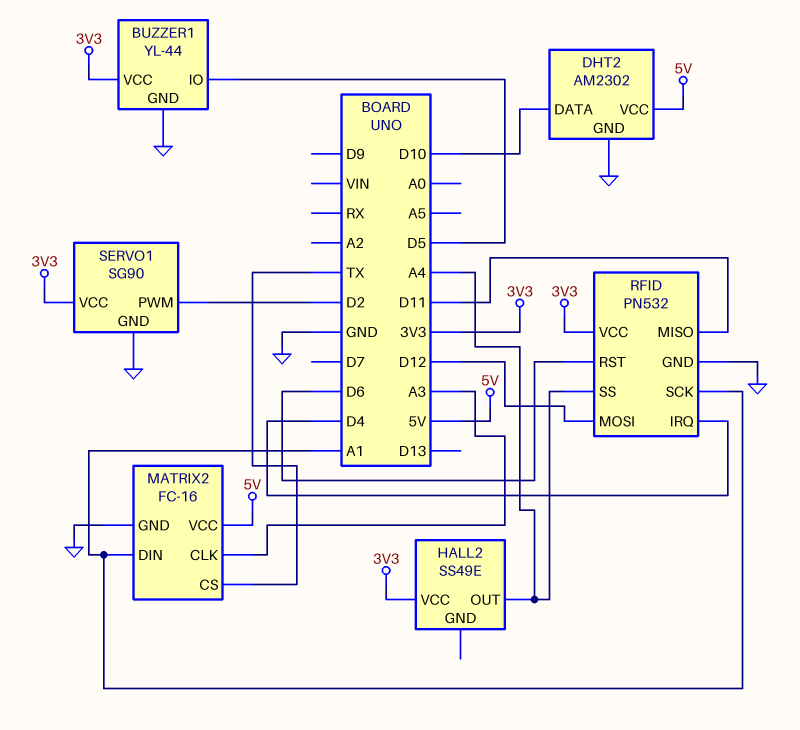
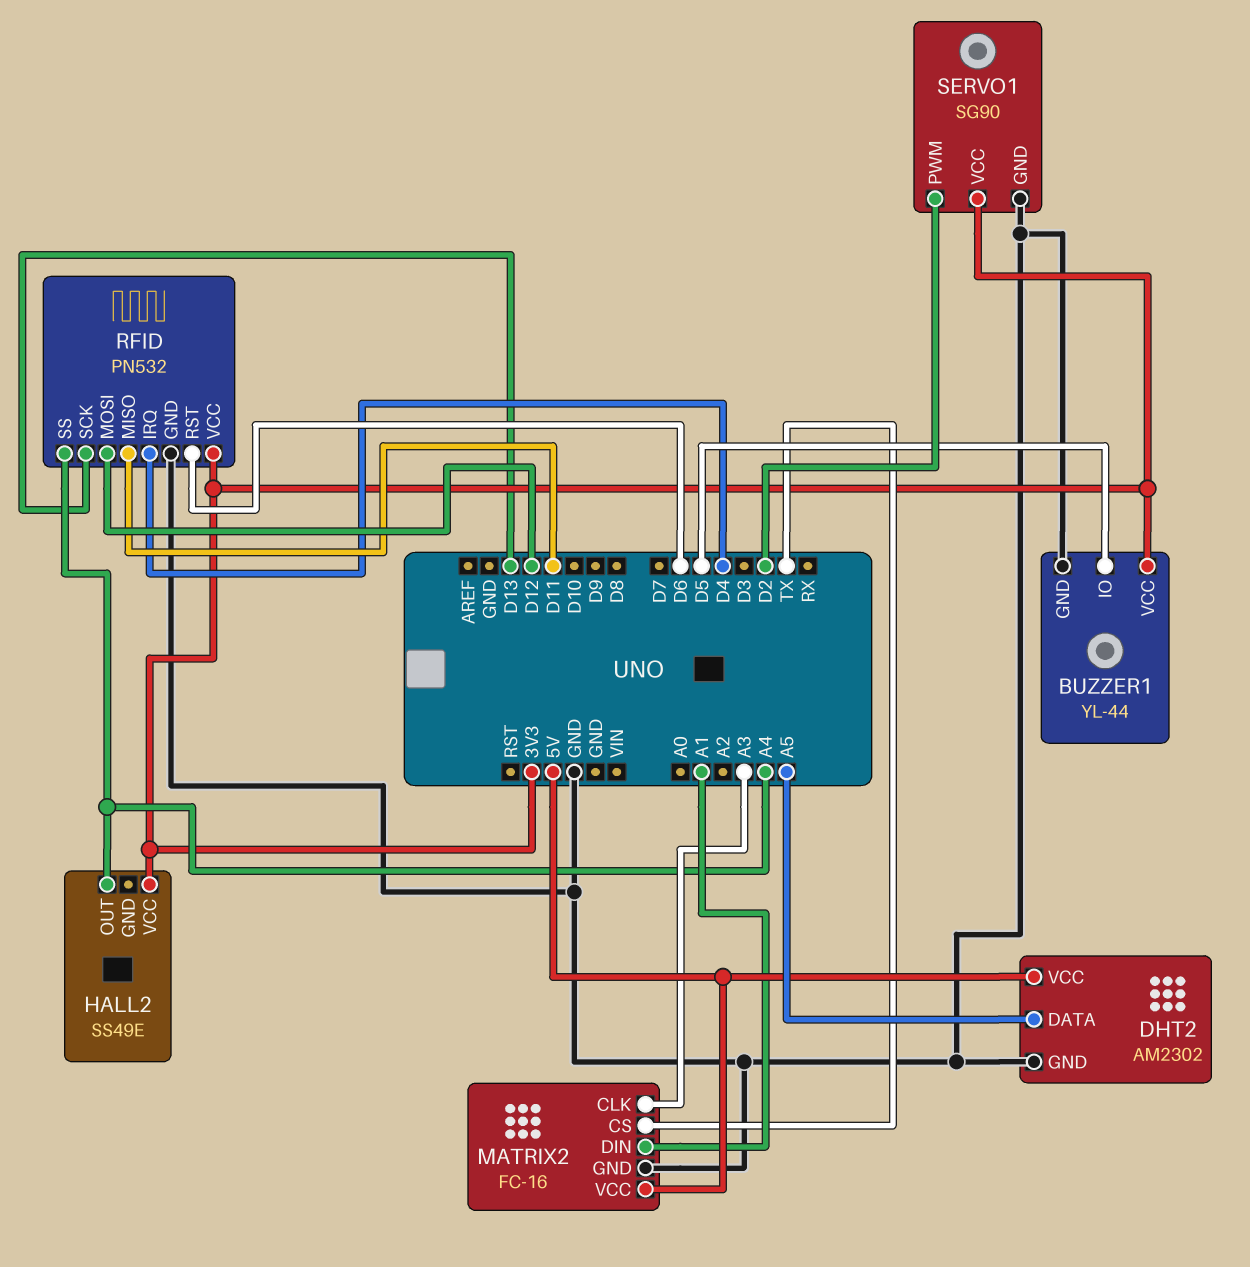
DHT2 pin DATA: D10 -> A5
RFID pin SCK: A1 -> D13

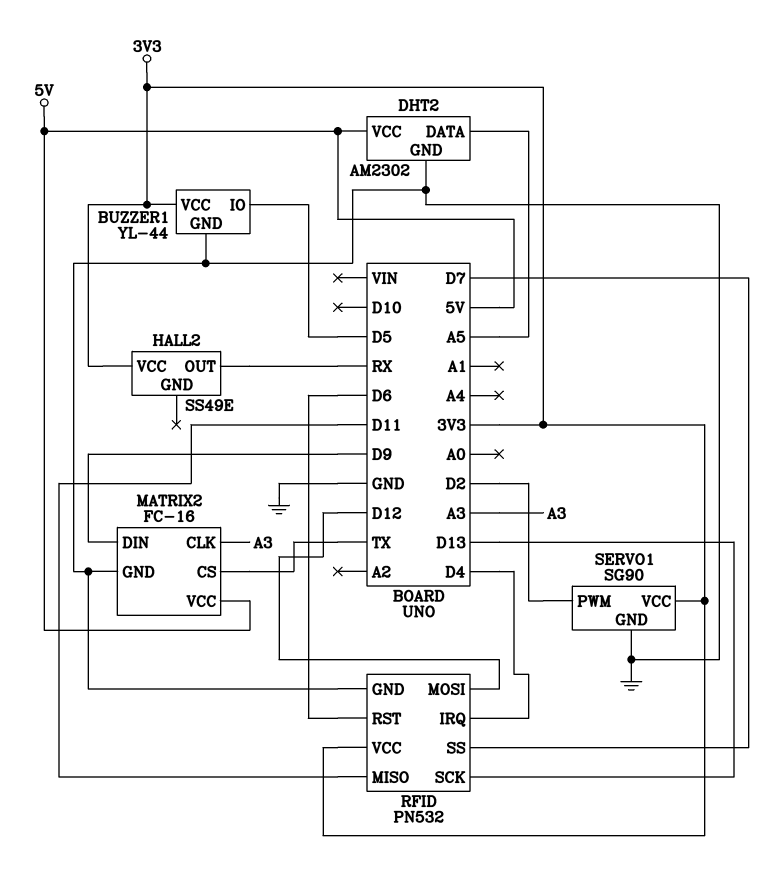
HALL2 pin OUT: A4 -> RX
MATRIX2 pin DIN: A1 -> D9
RFID pin SS: A4 -> D7

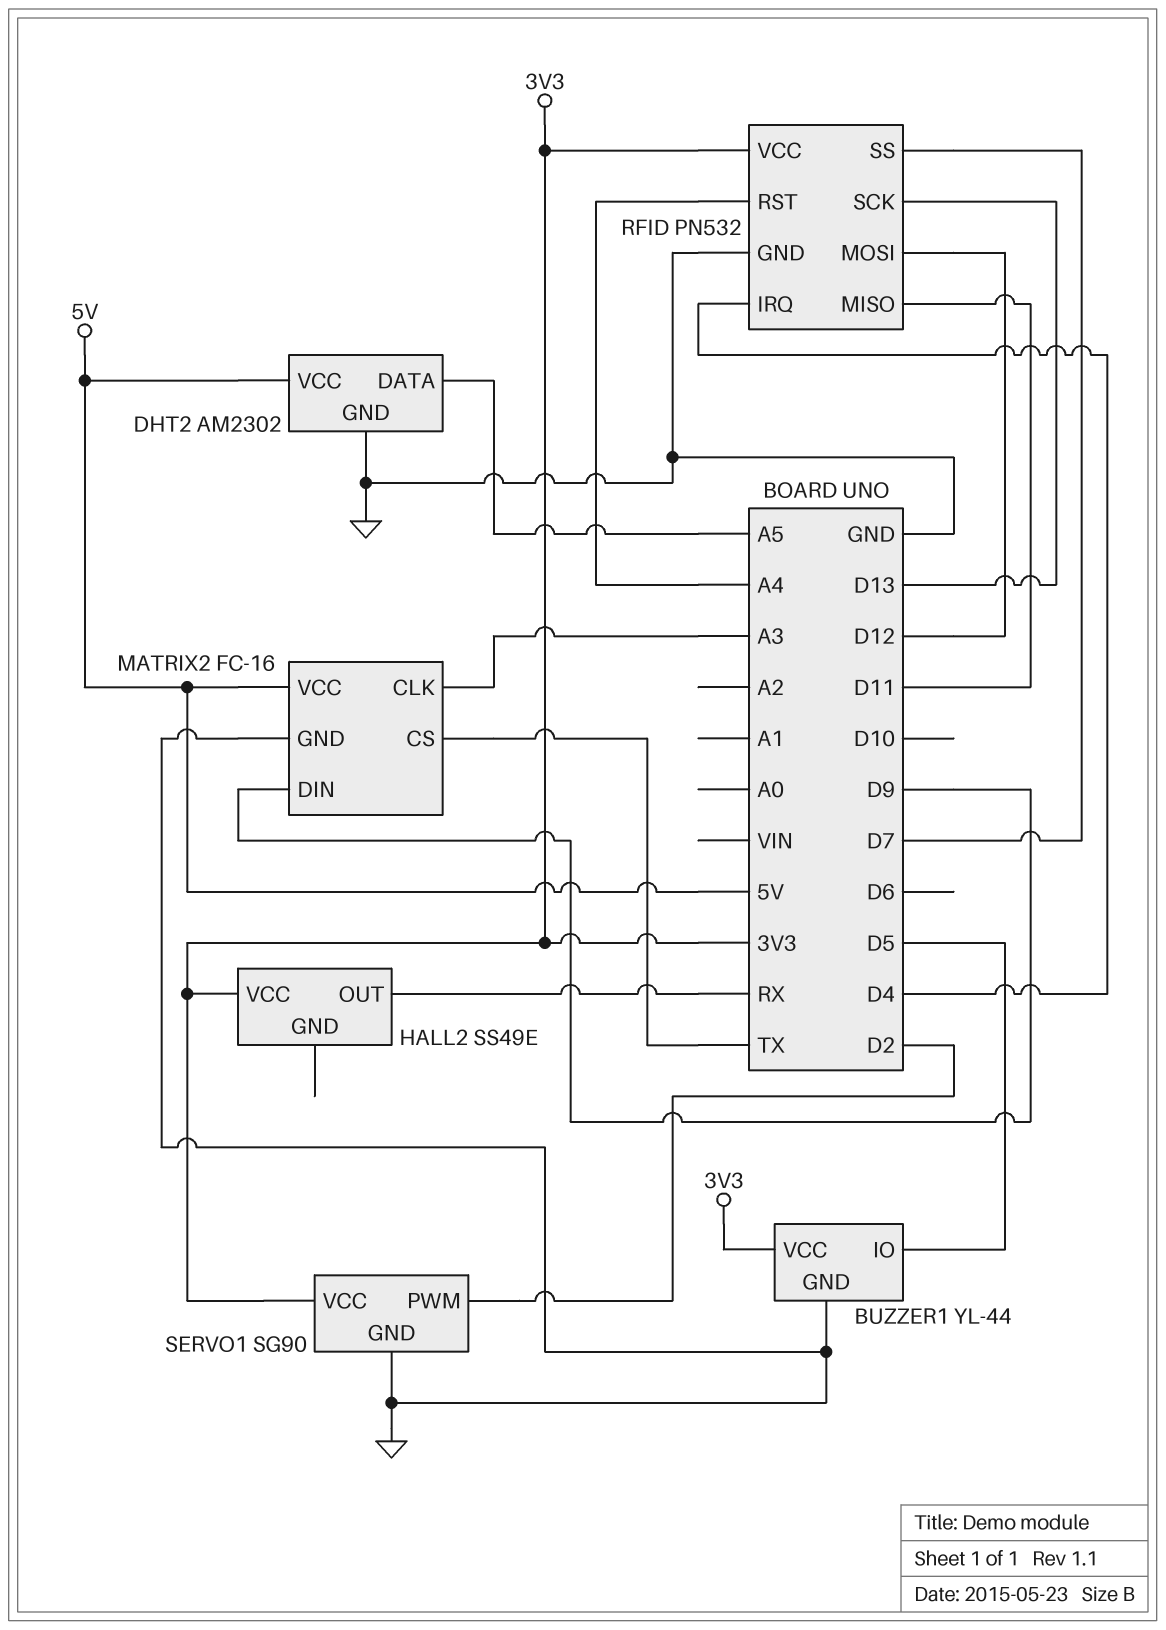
RFID pin RST: D6 -> A4

